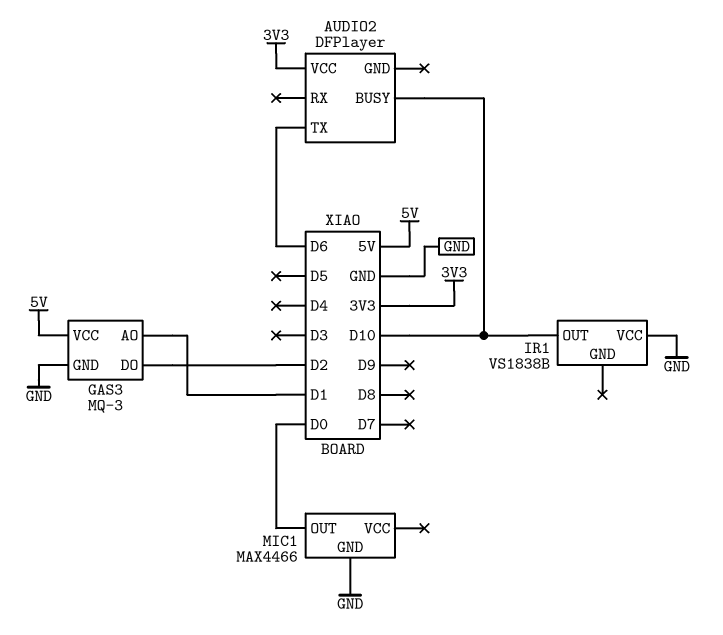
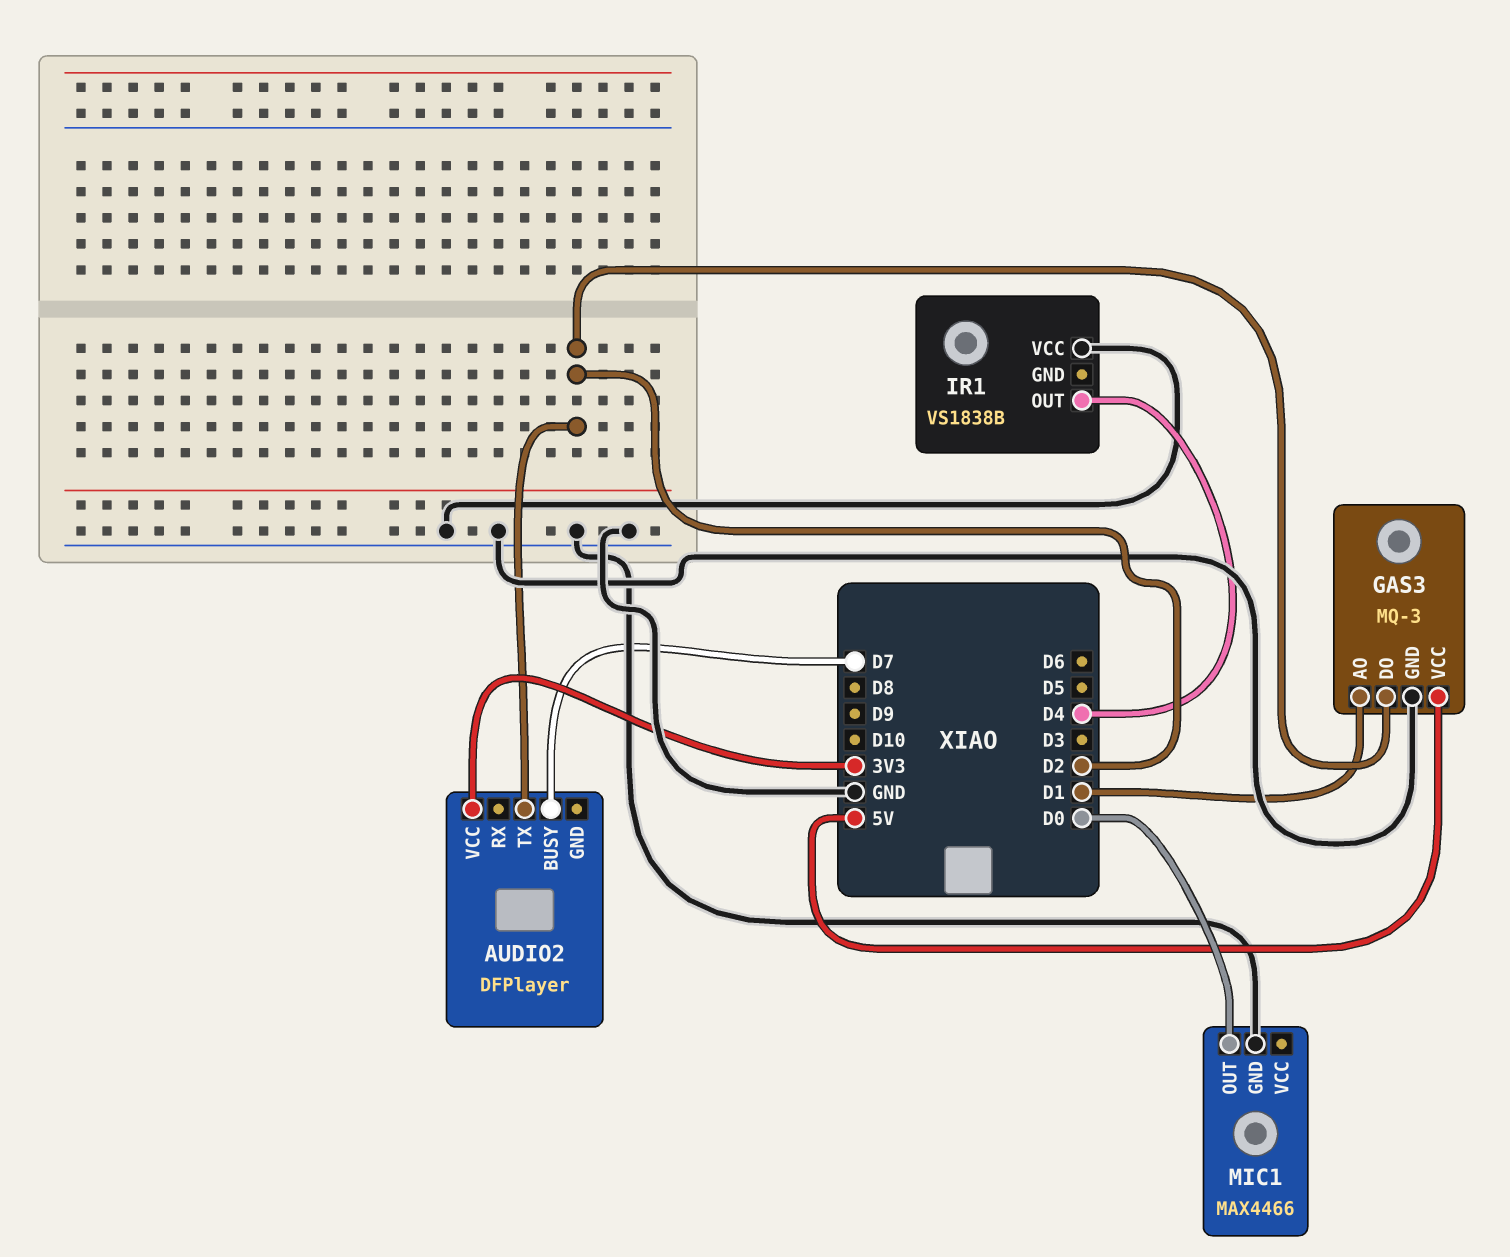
AUDIO2 pin BUSY: D10 -> D7
AUDIO2 pin TX: D6 -> D2
IR1 pin OUT: D10 -> D4

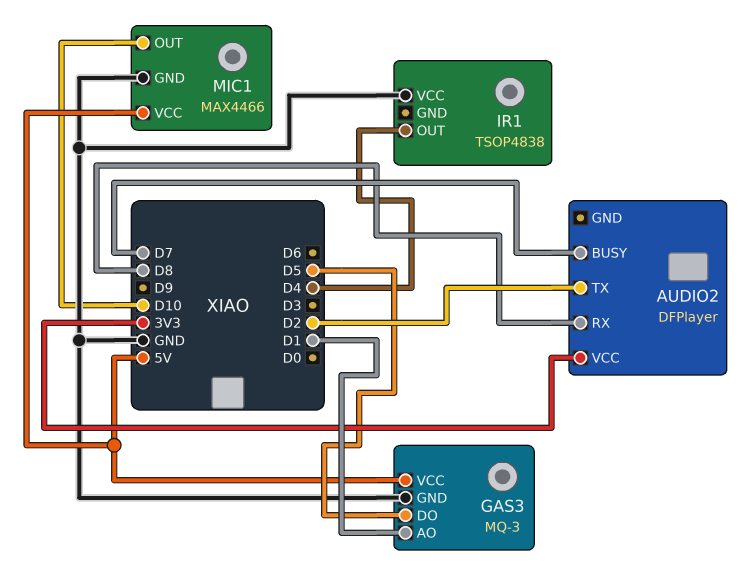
AUDIO2 pin RX: none -> D8
GAS3 pin DO: D2 -> D5
IR1: VS1838B -> TSOP4838
MIC1 pin OUT: D0 -> D10
MIC1 pin VCC: none -> 5V

